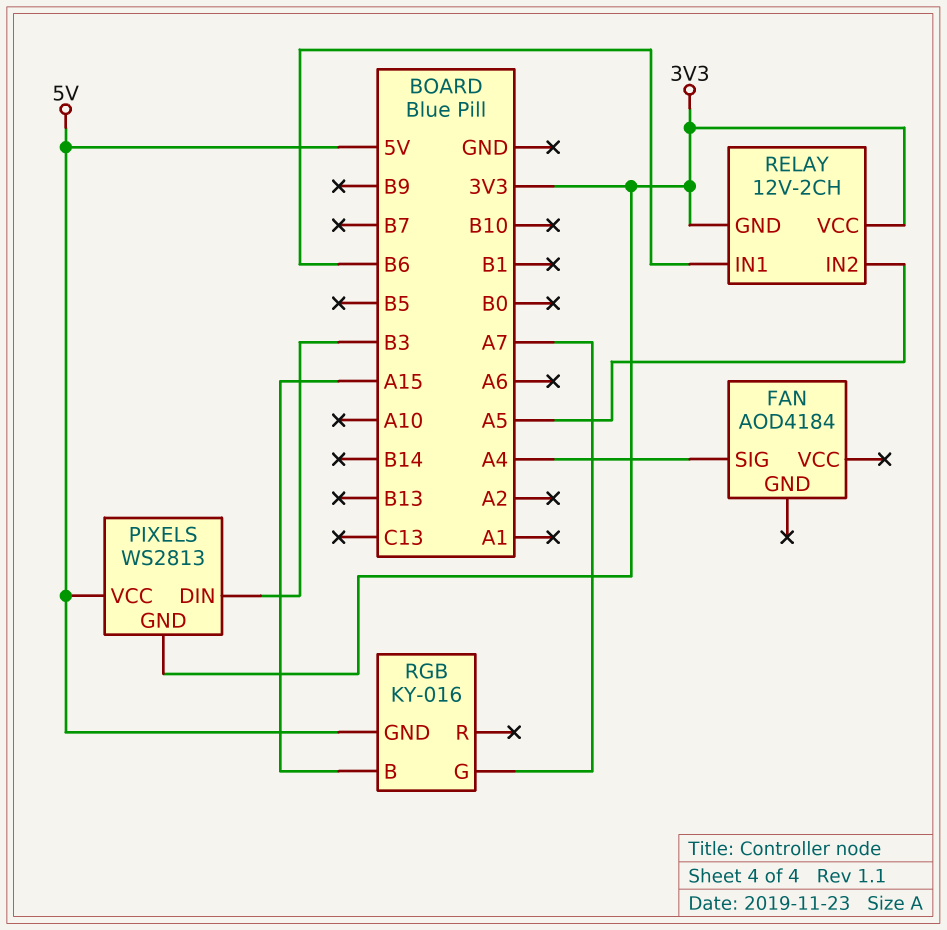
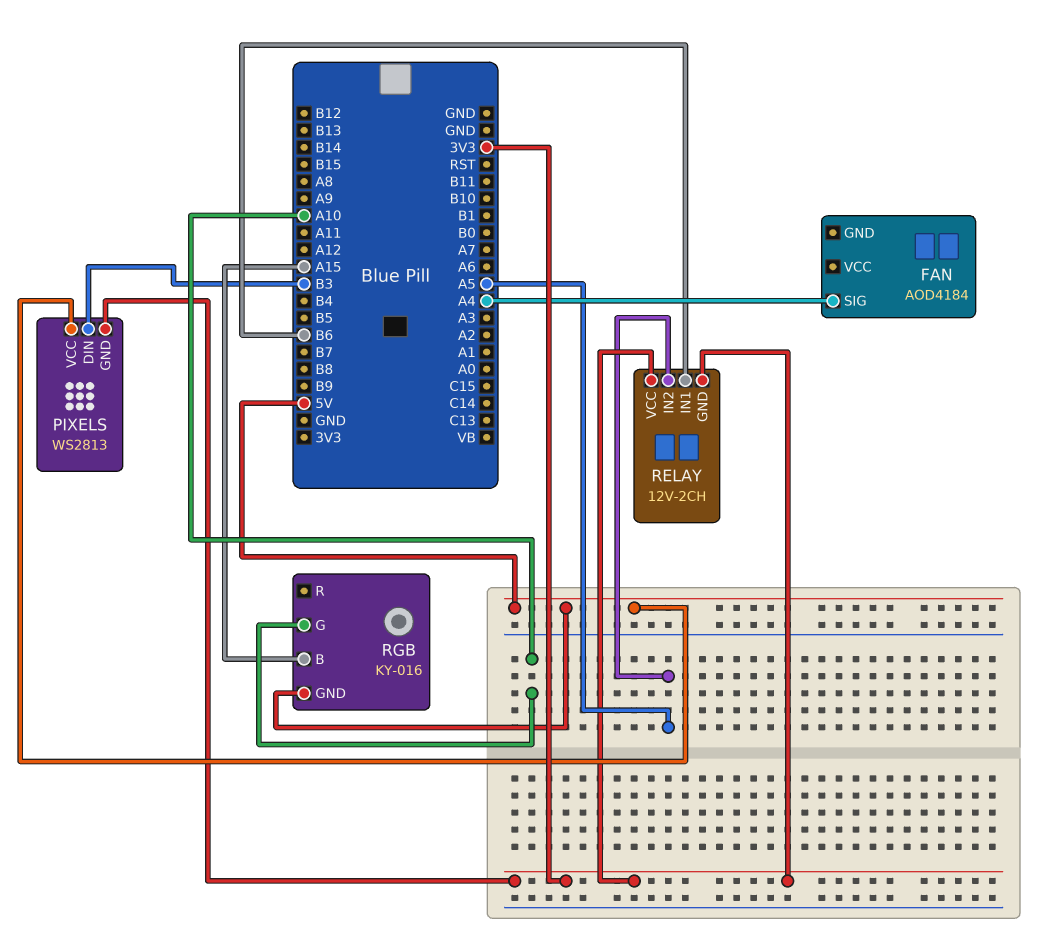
RGB pin G: A7 -> A10

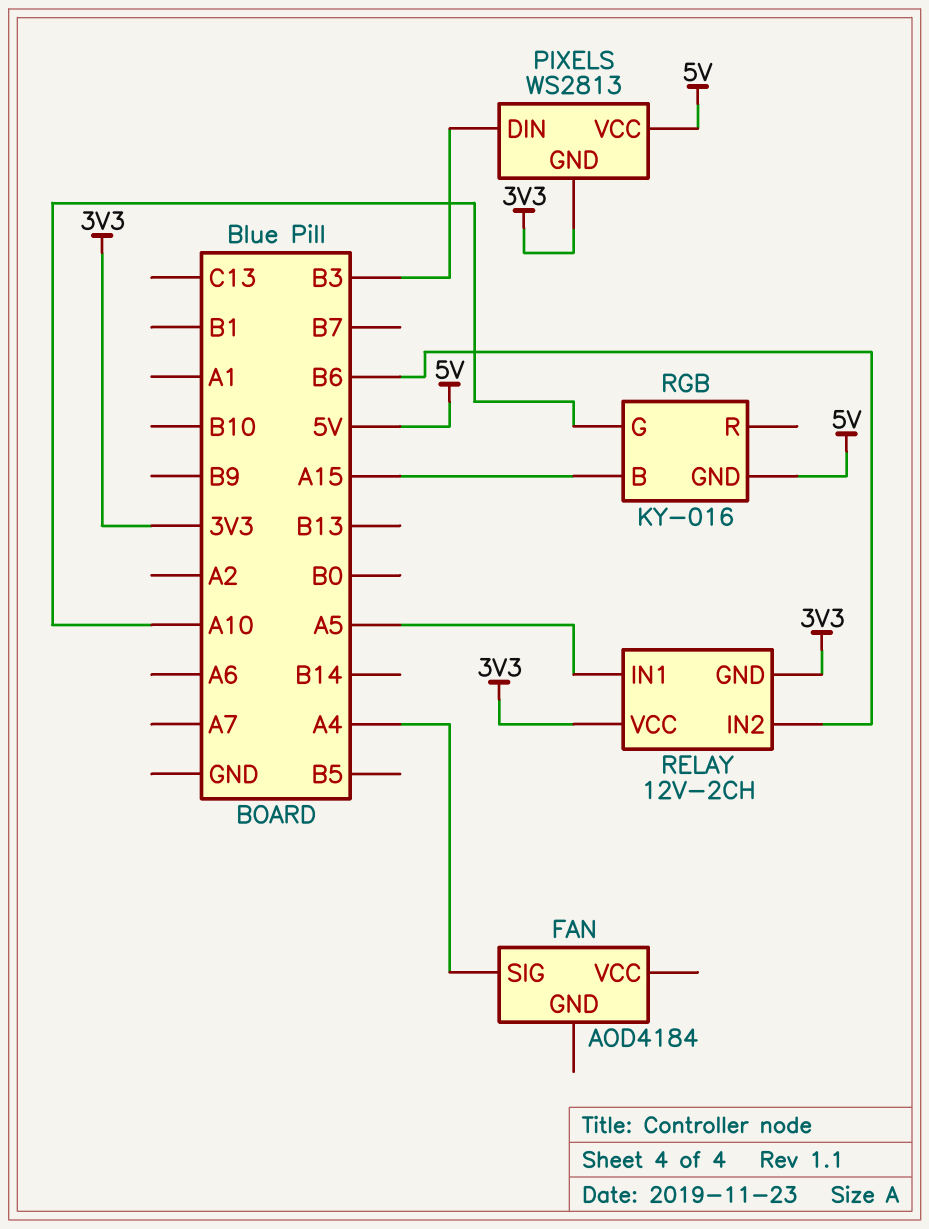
RELAY pin IN1: B6 -> A5
RELAY pin IN2: A5 -> B6

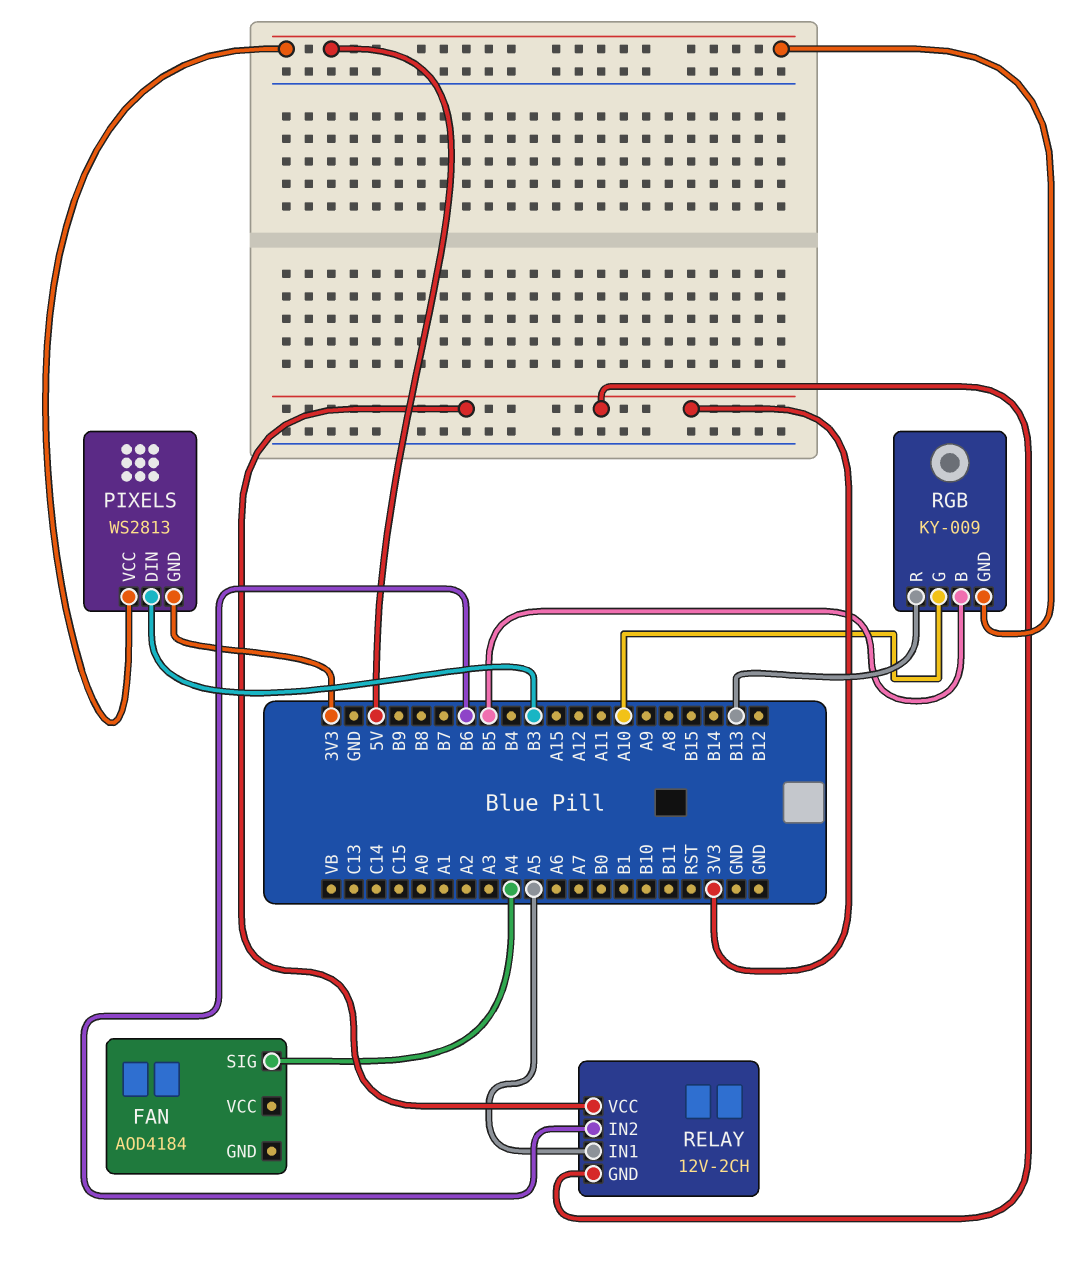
RGB: KY-016 -> KY-009
RGB pin B: A15 -> B5
RGB pin R: none -> B13

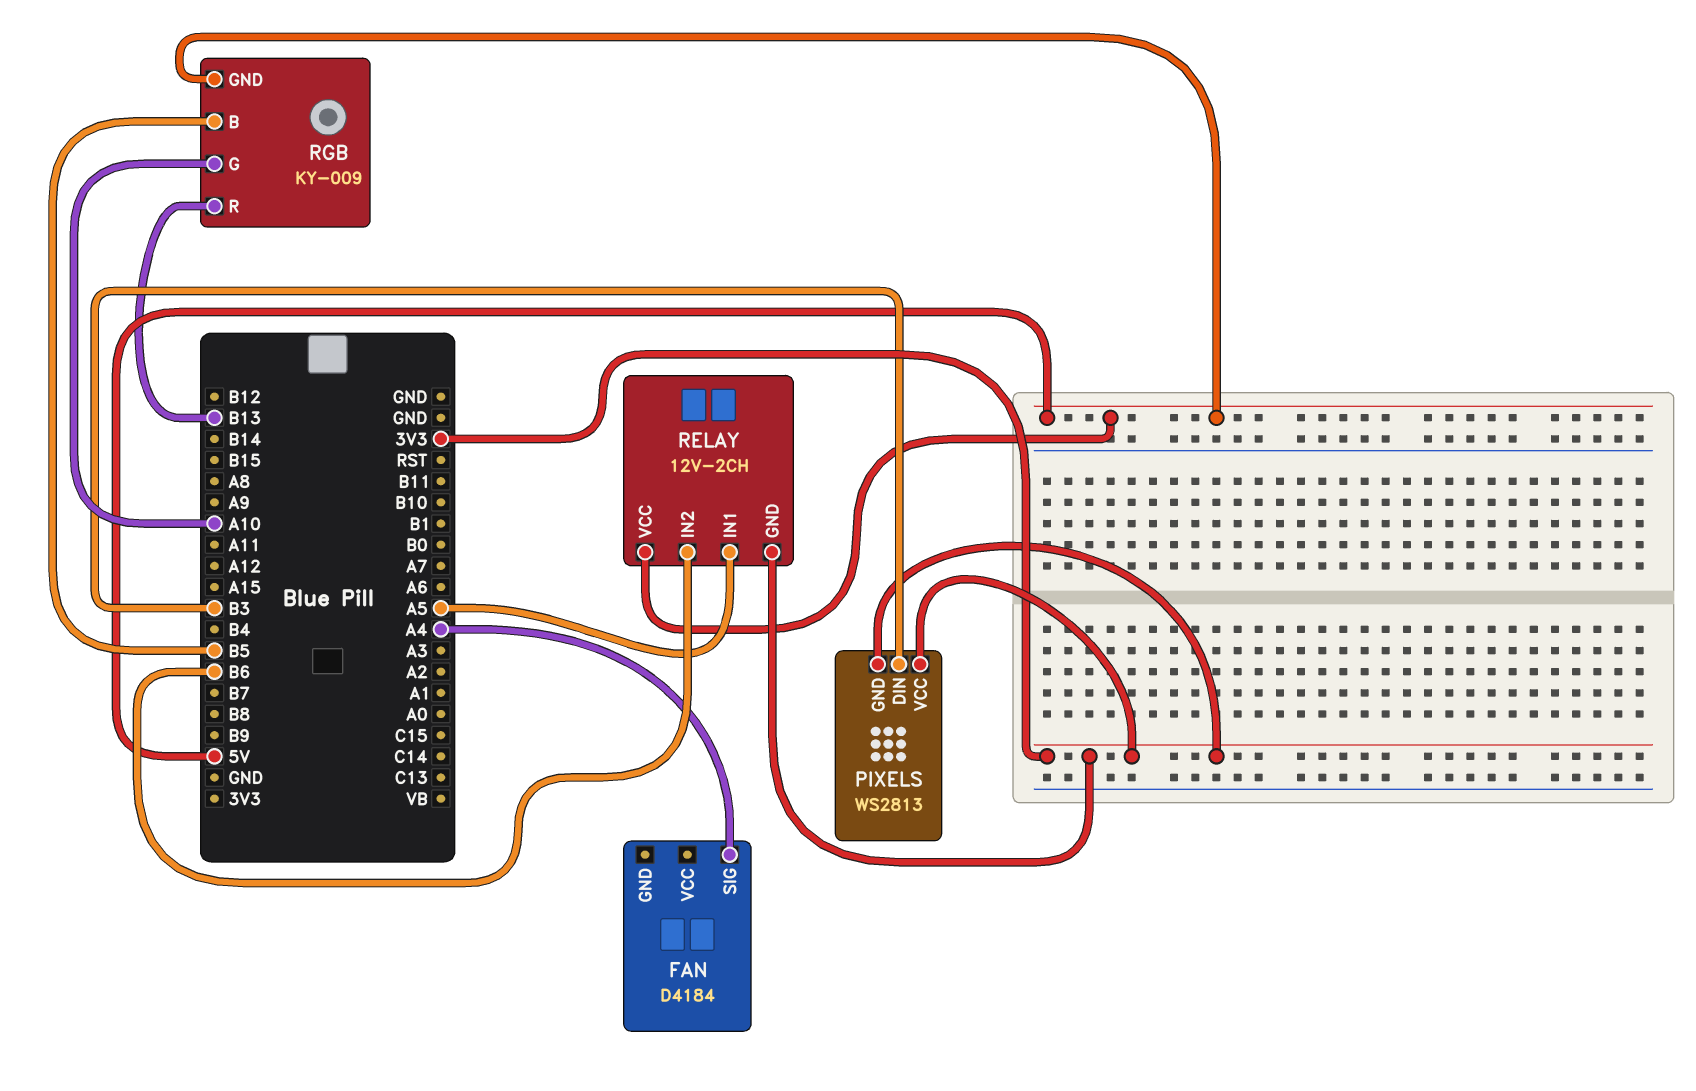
FAN: AOD4184 -> D4184
PIXELS pin VCC: 5V -> 3V3
RELAY pin VCC: 3V3 -> 5V

